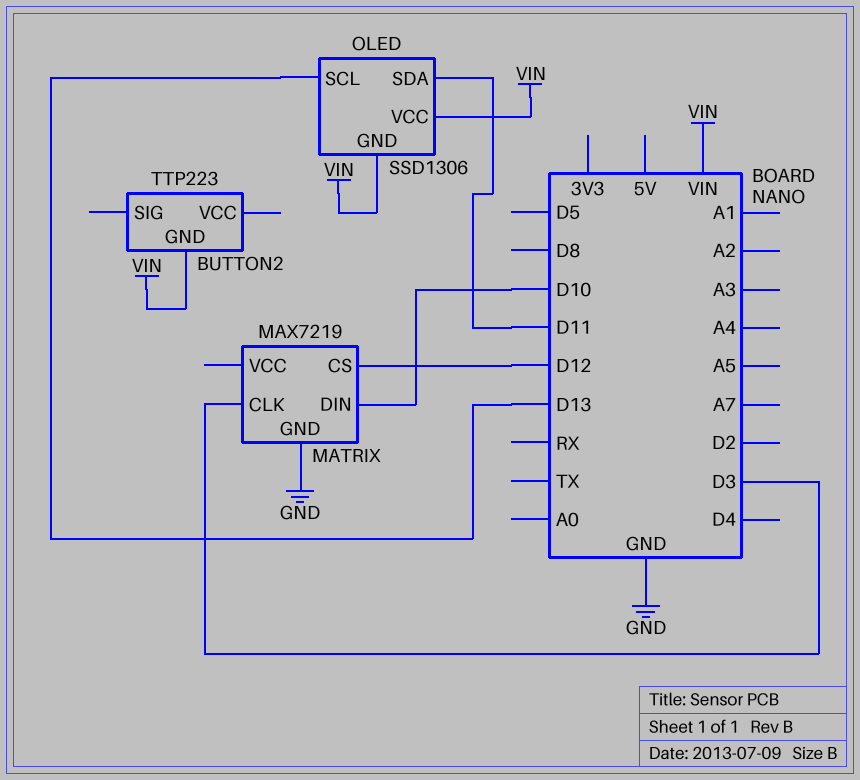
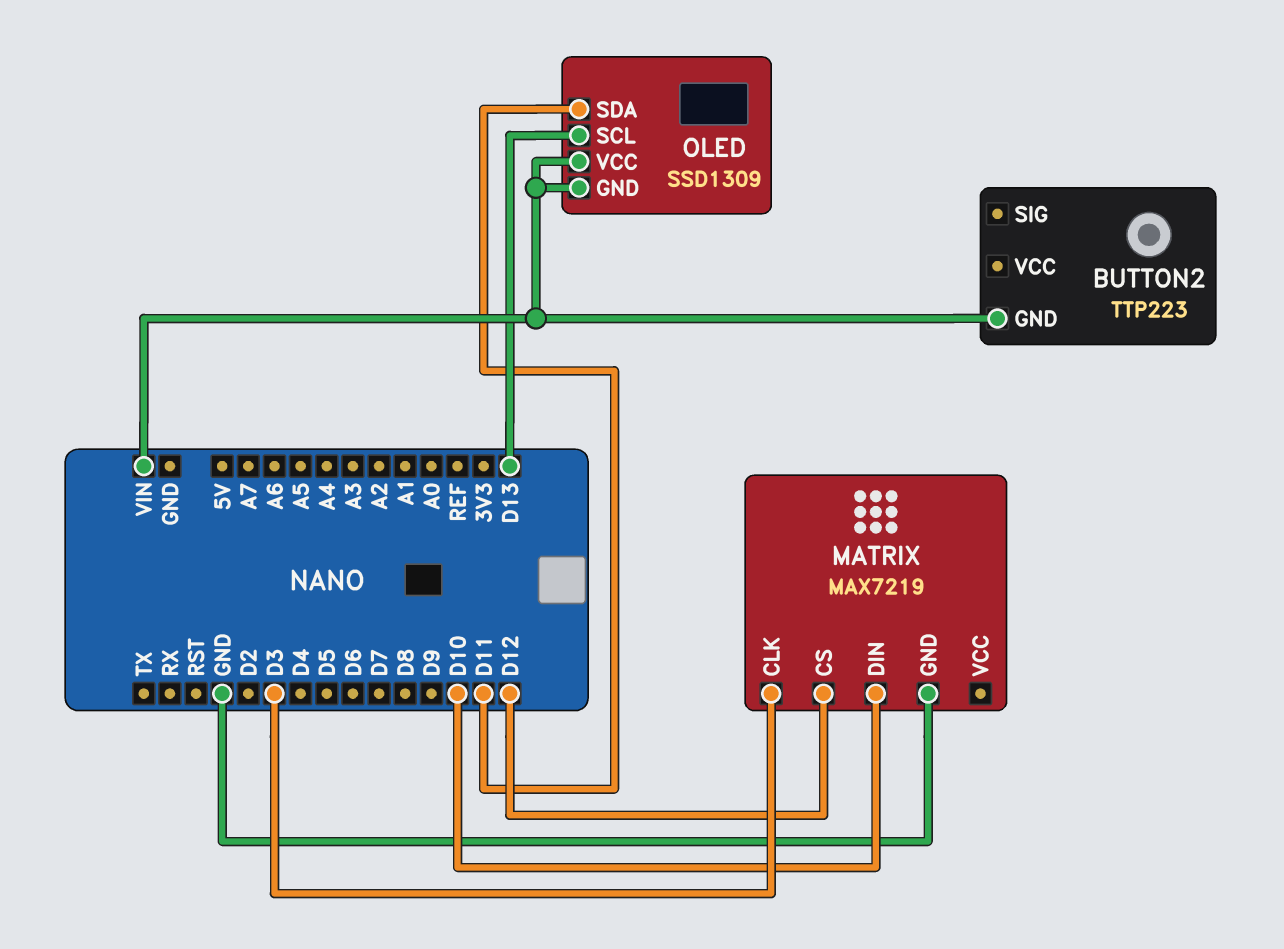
OLED: SSD1306 -> SSD1309

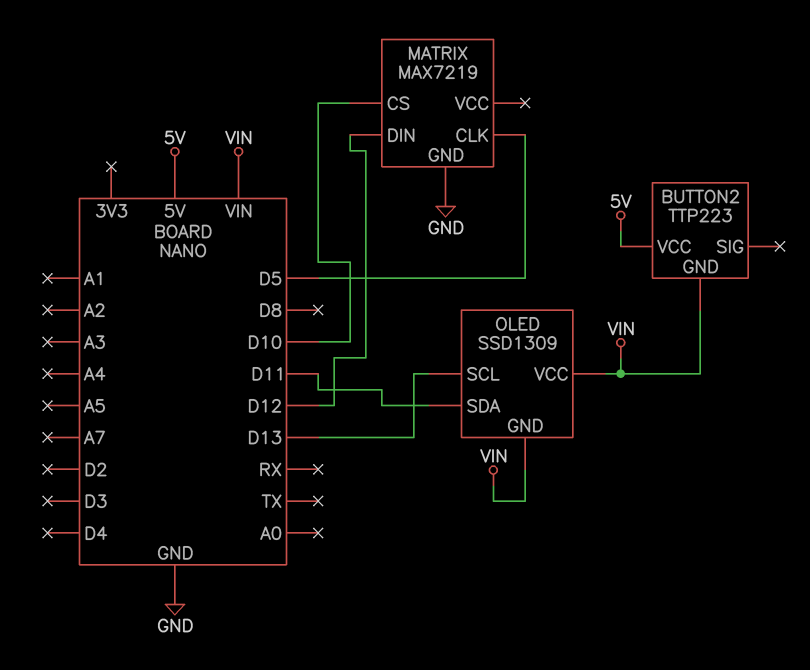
BUTTON2 pin VCC: none -> 5V
MATRIX pin CLK: D3 -> D5
MATRIX pin CS: D12 -> D10
MATRIX pin DIN: D10 -> D12

